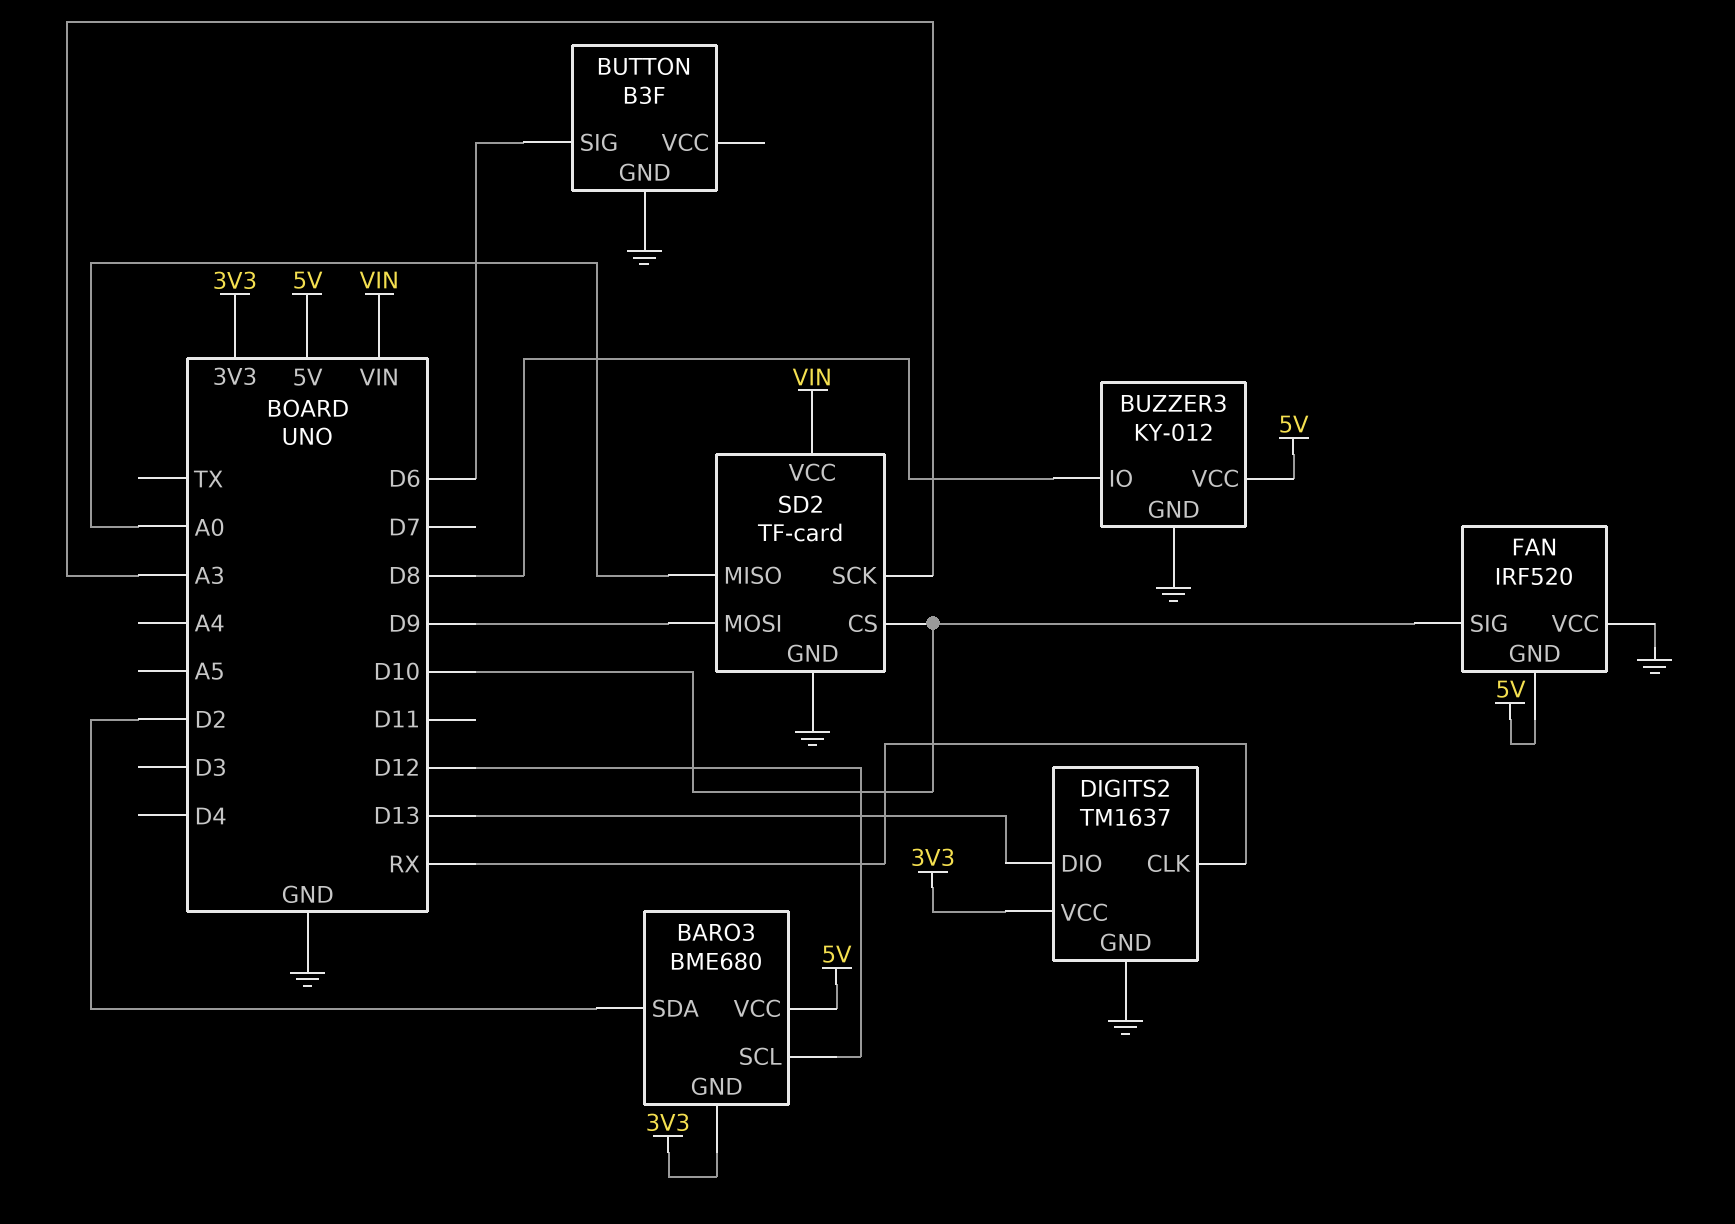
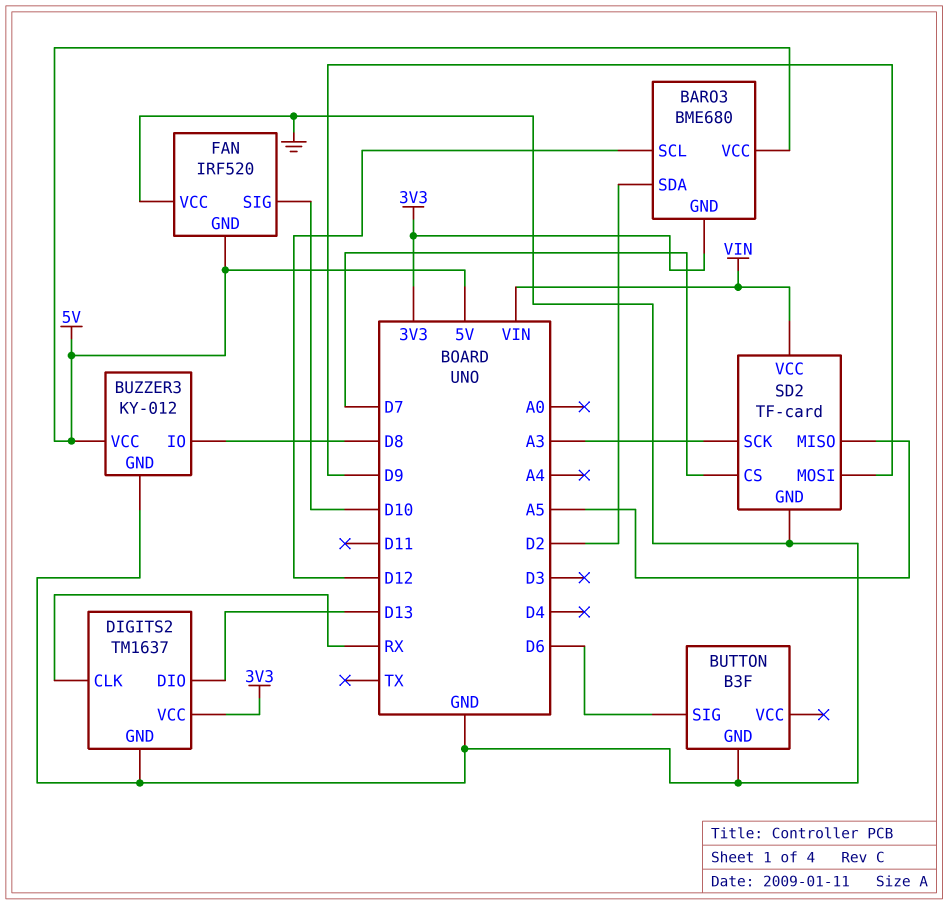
SD2 pin CS: D10 -> D7
SD2 pin MISO: A0 -> A5

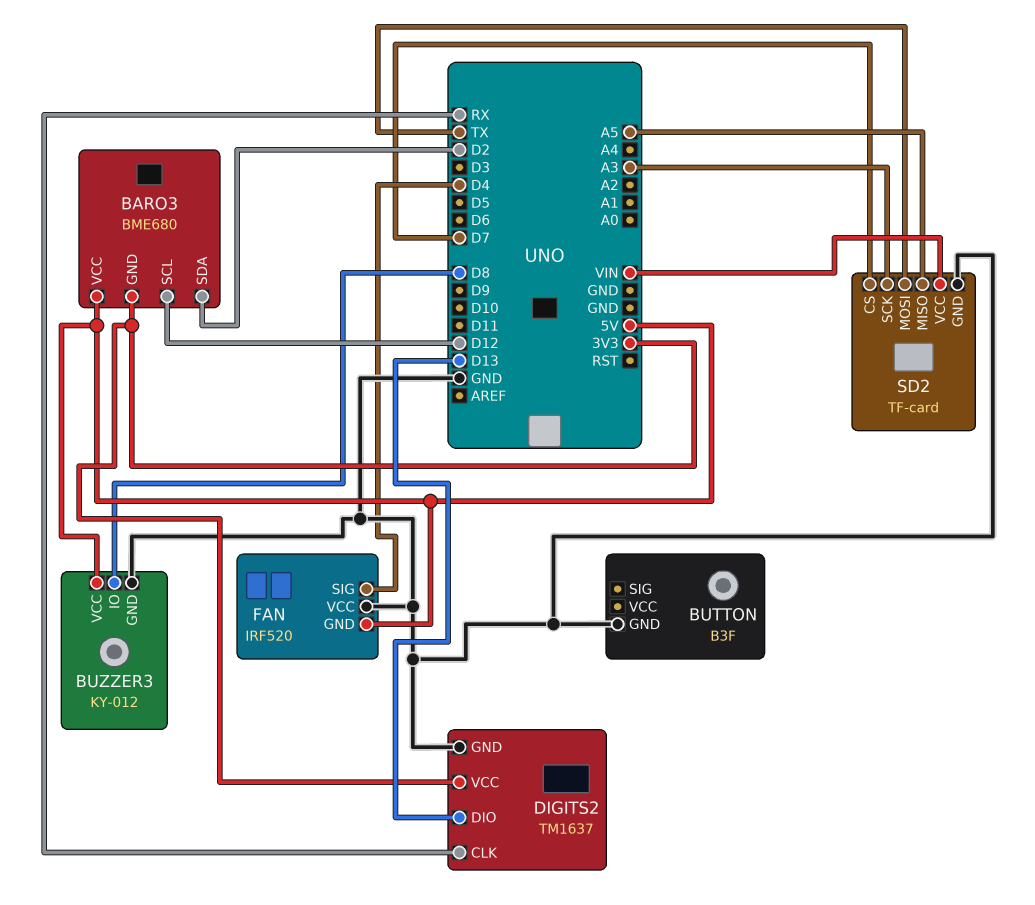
BUTTON pin SIG: D6 -> none
FAN pin SIG: D10 -> D4
SD2 pin MOSI: D9 -> TX

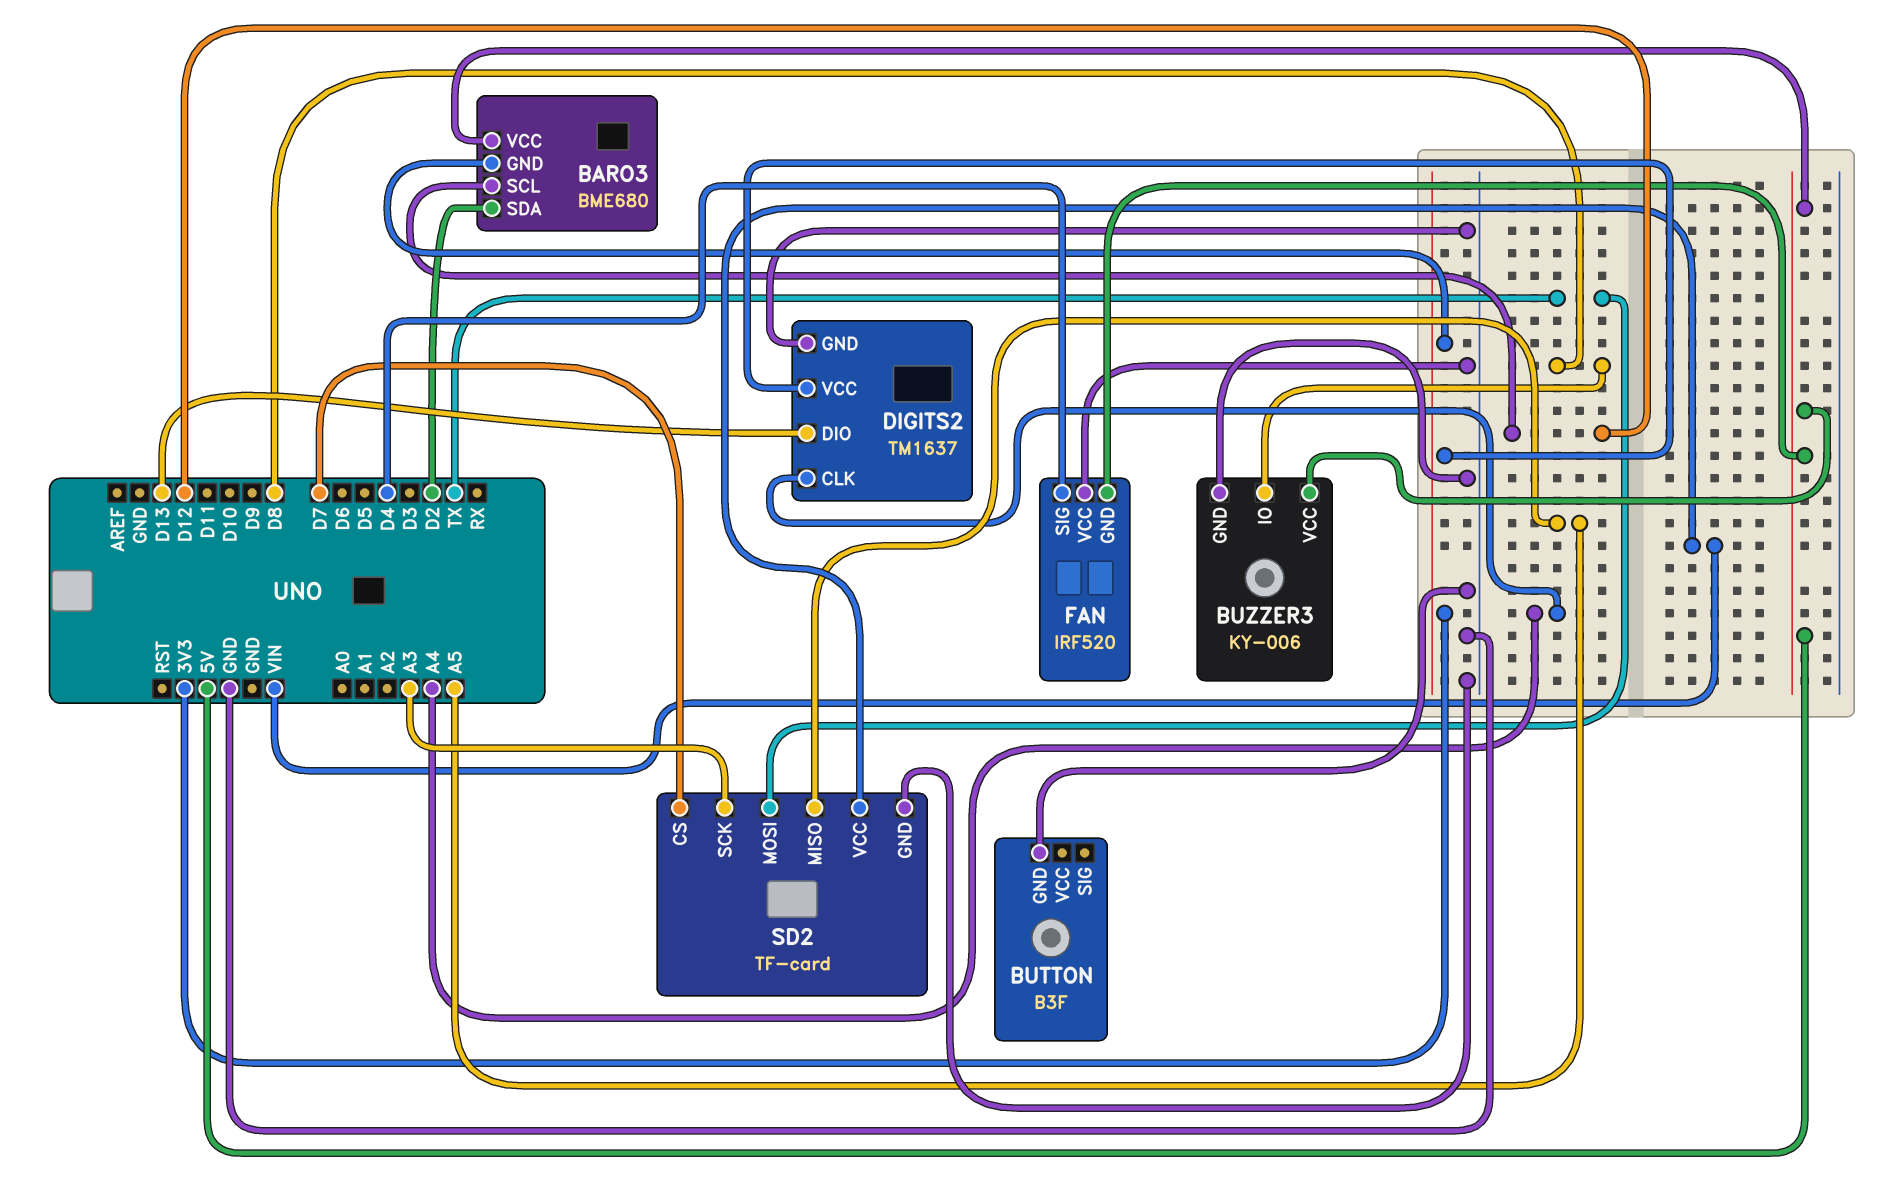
BUZZER3: KY-012 -> KY-006
DIGITS2 pin CLK: RX -> A4

